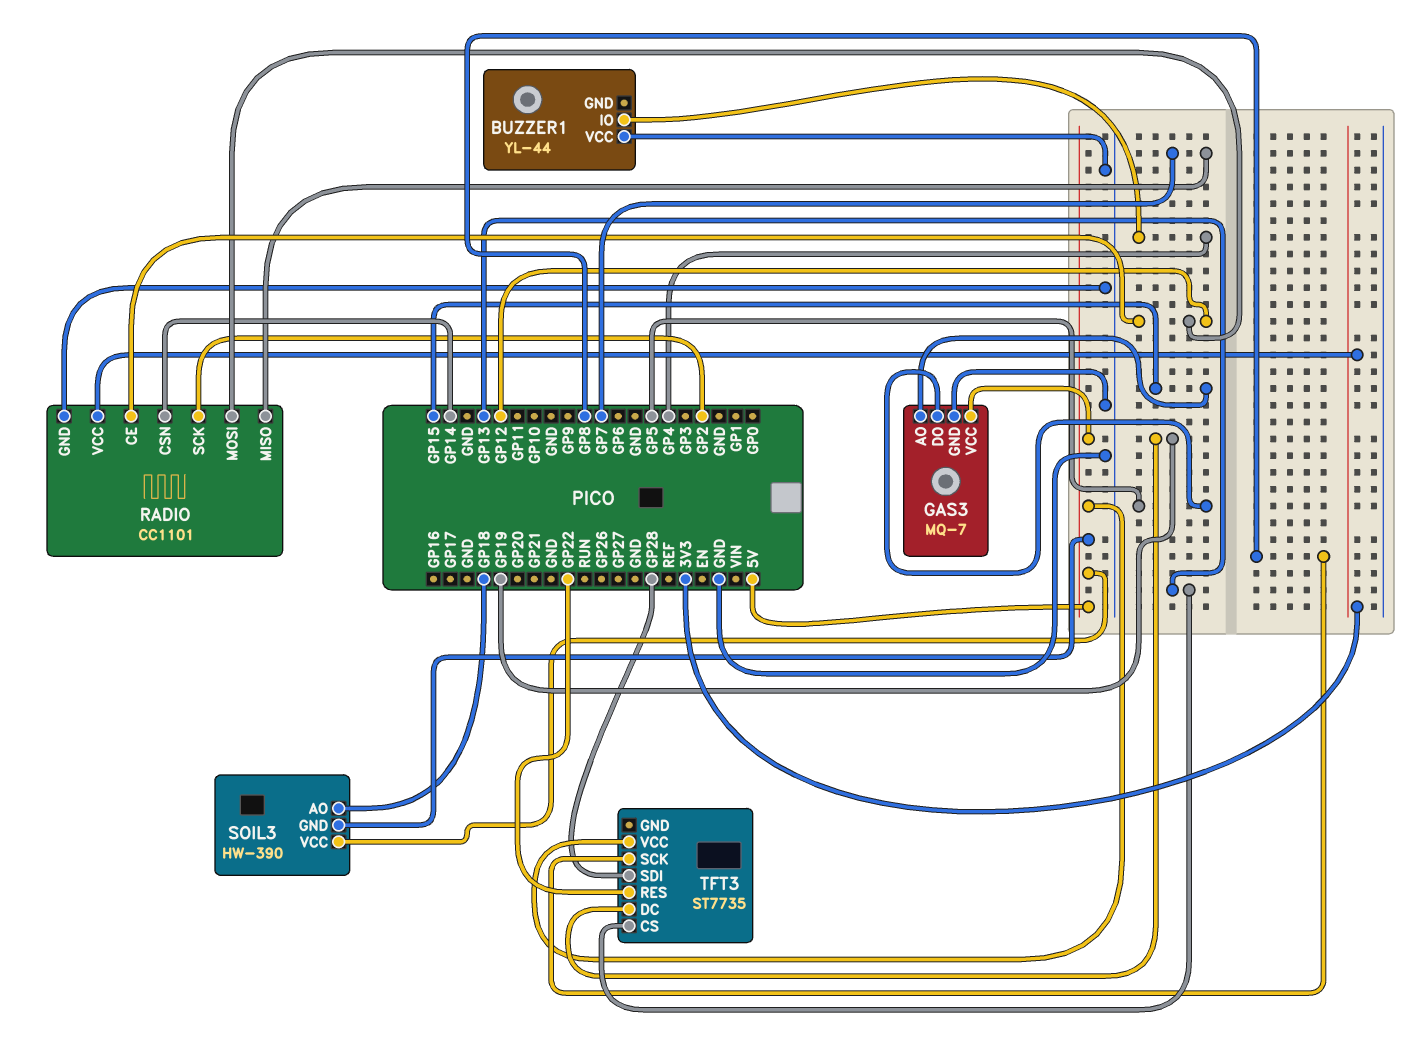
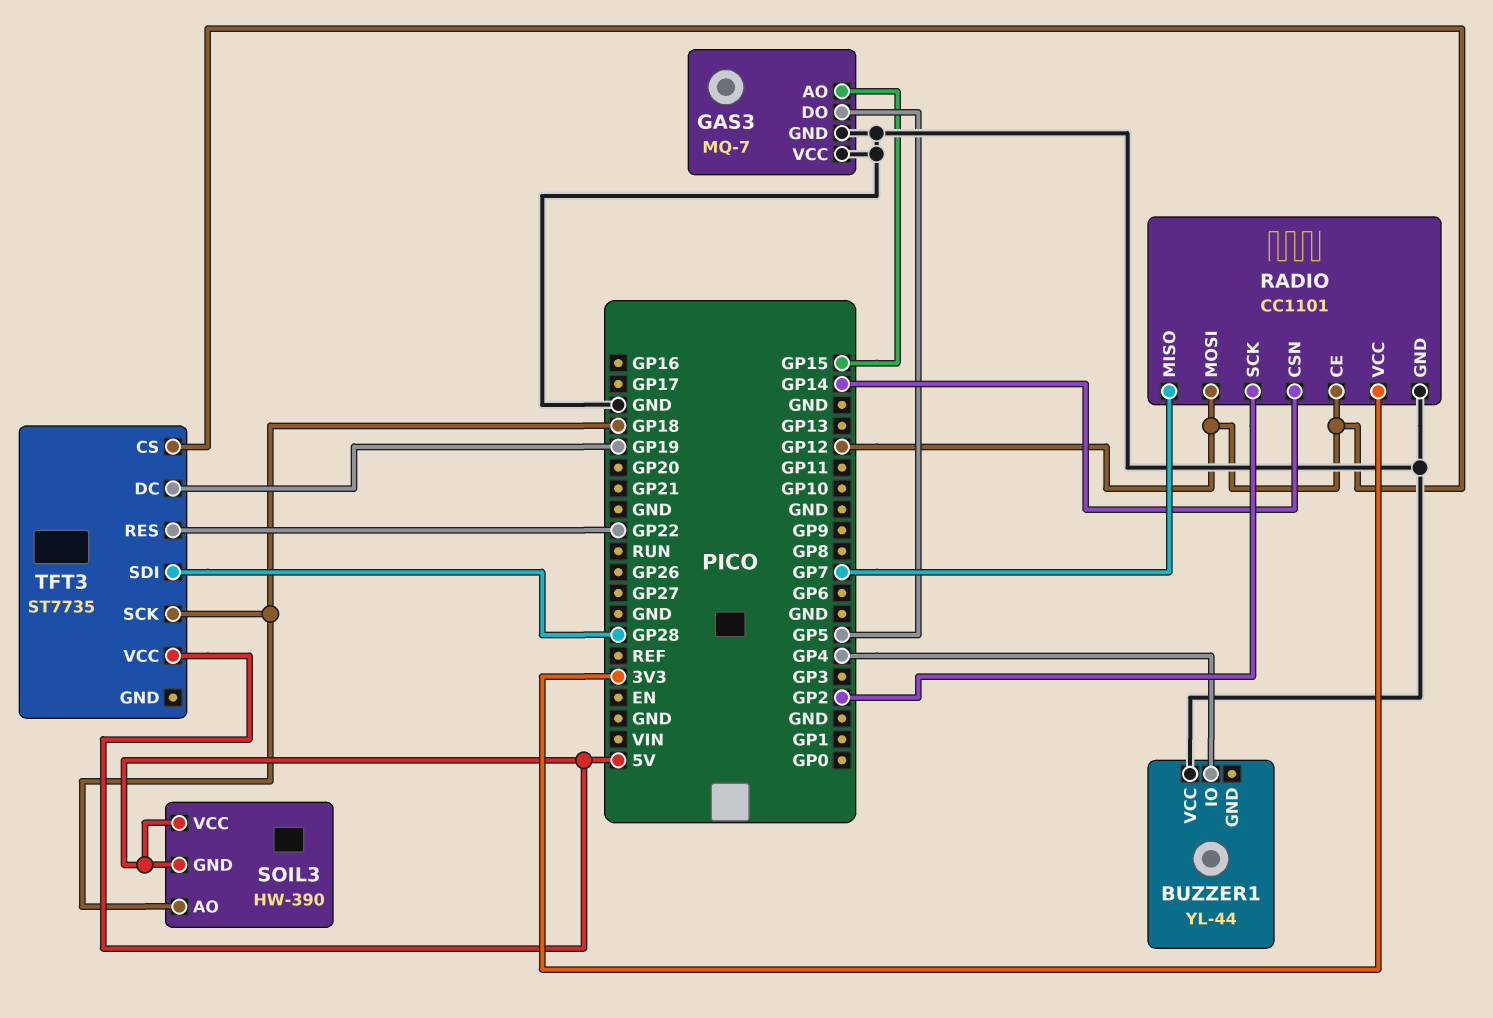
GAS3 pin VCC: 5V -> GND
TFT3 pin CS: GP13 -> GP12
TFT3 pin SCK: GP8 -> GP18

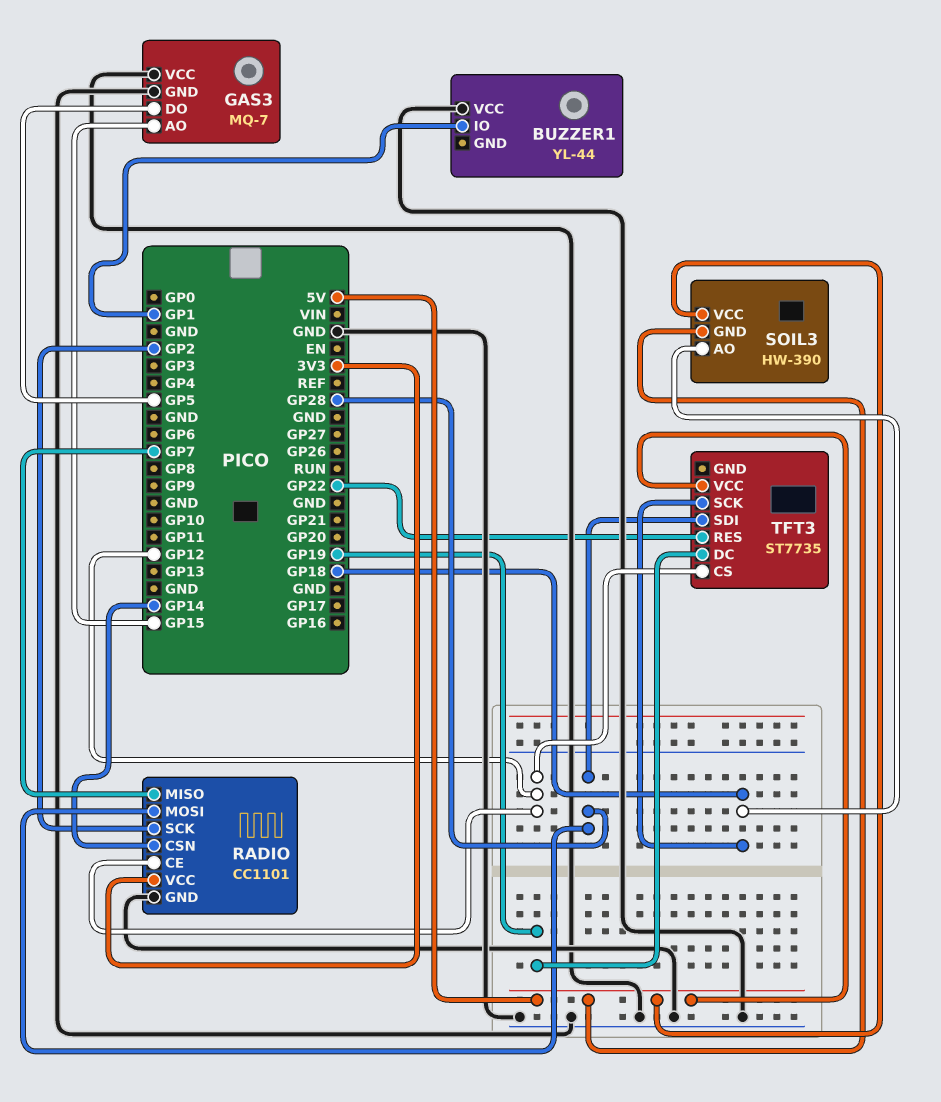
BUZZER1 pin IO: GP4 -> GP1
RADIO pin MOSI: GP12 -> GP28

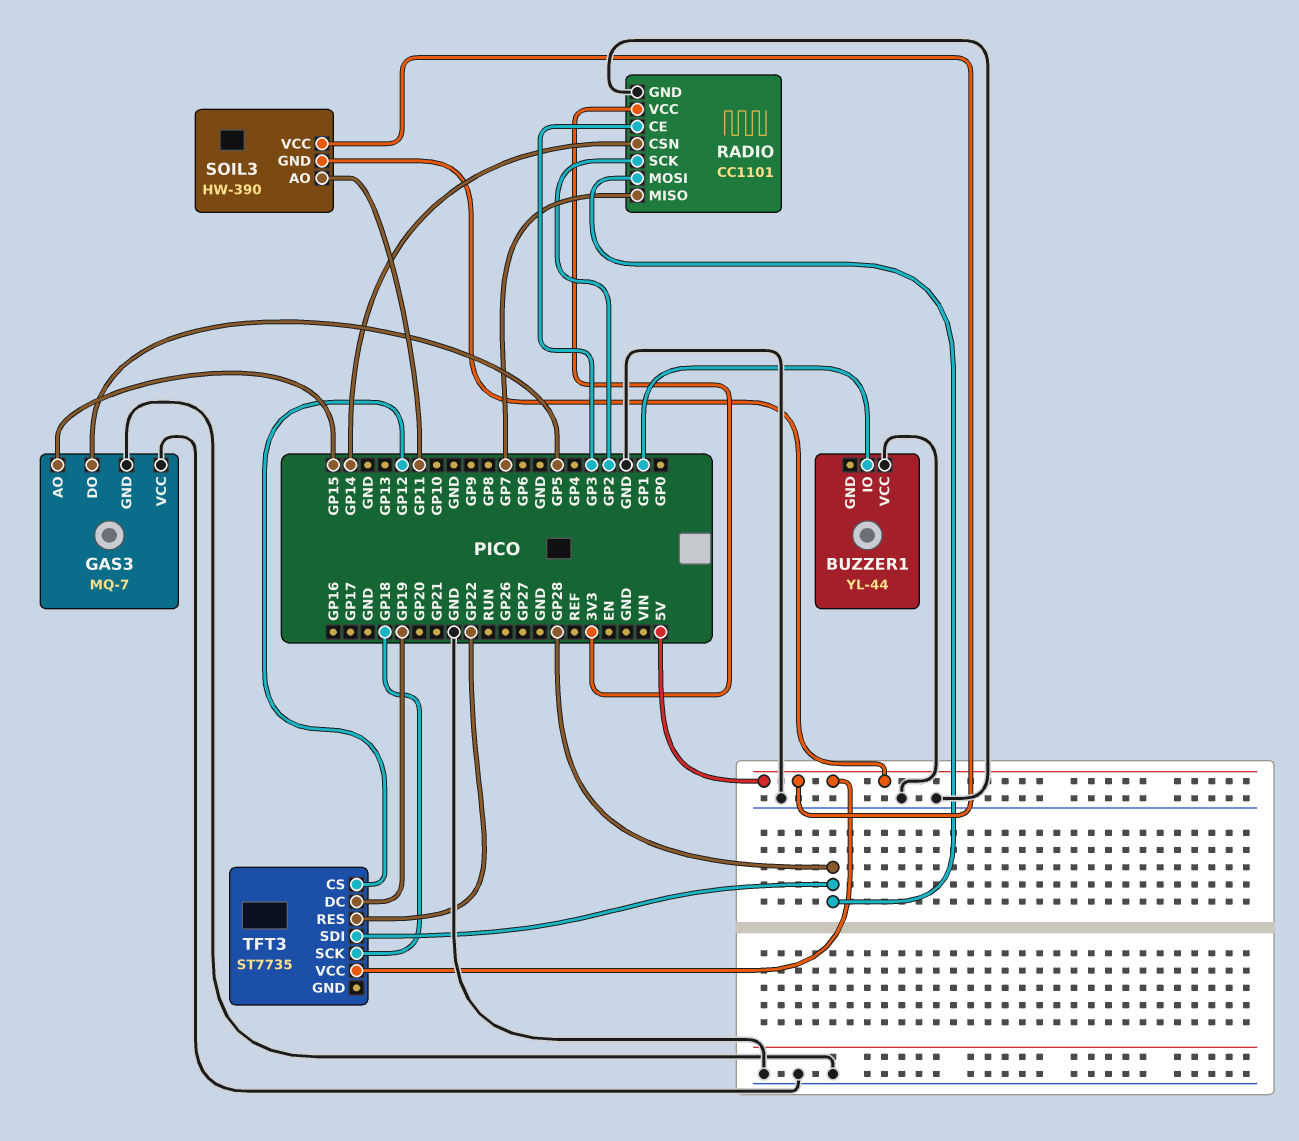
RADIO pin CE: GP12 -> GP3
SOIL3 pin AO: GP18 -> GP11

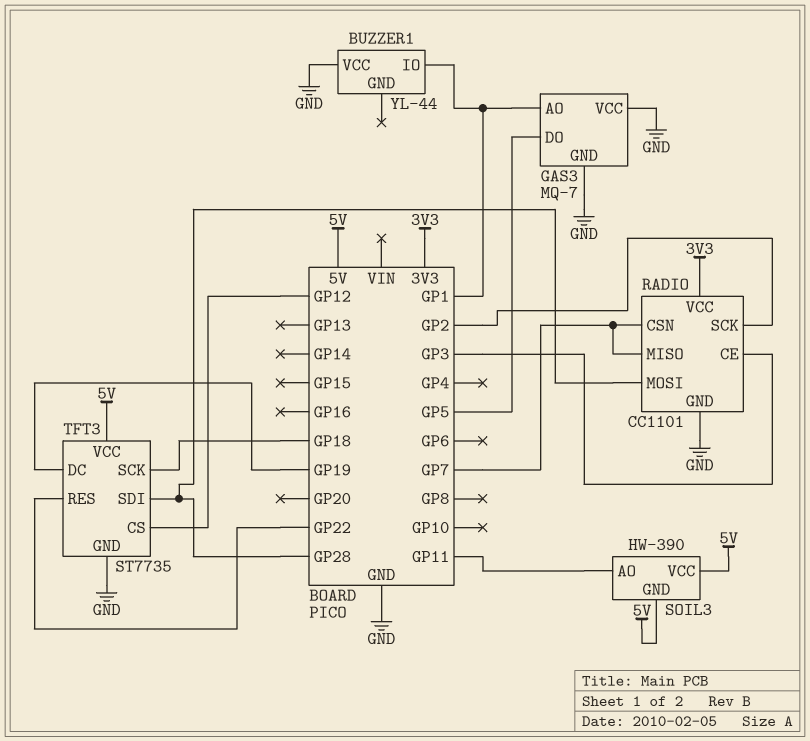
GAS3 pin AO: GP15 -> GP1
RADIO pin CSN: GP14 -> GP7
TFT3 pin GND: none -> GND

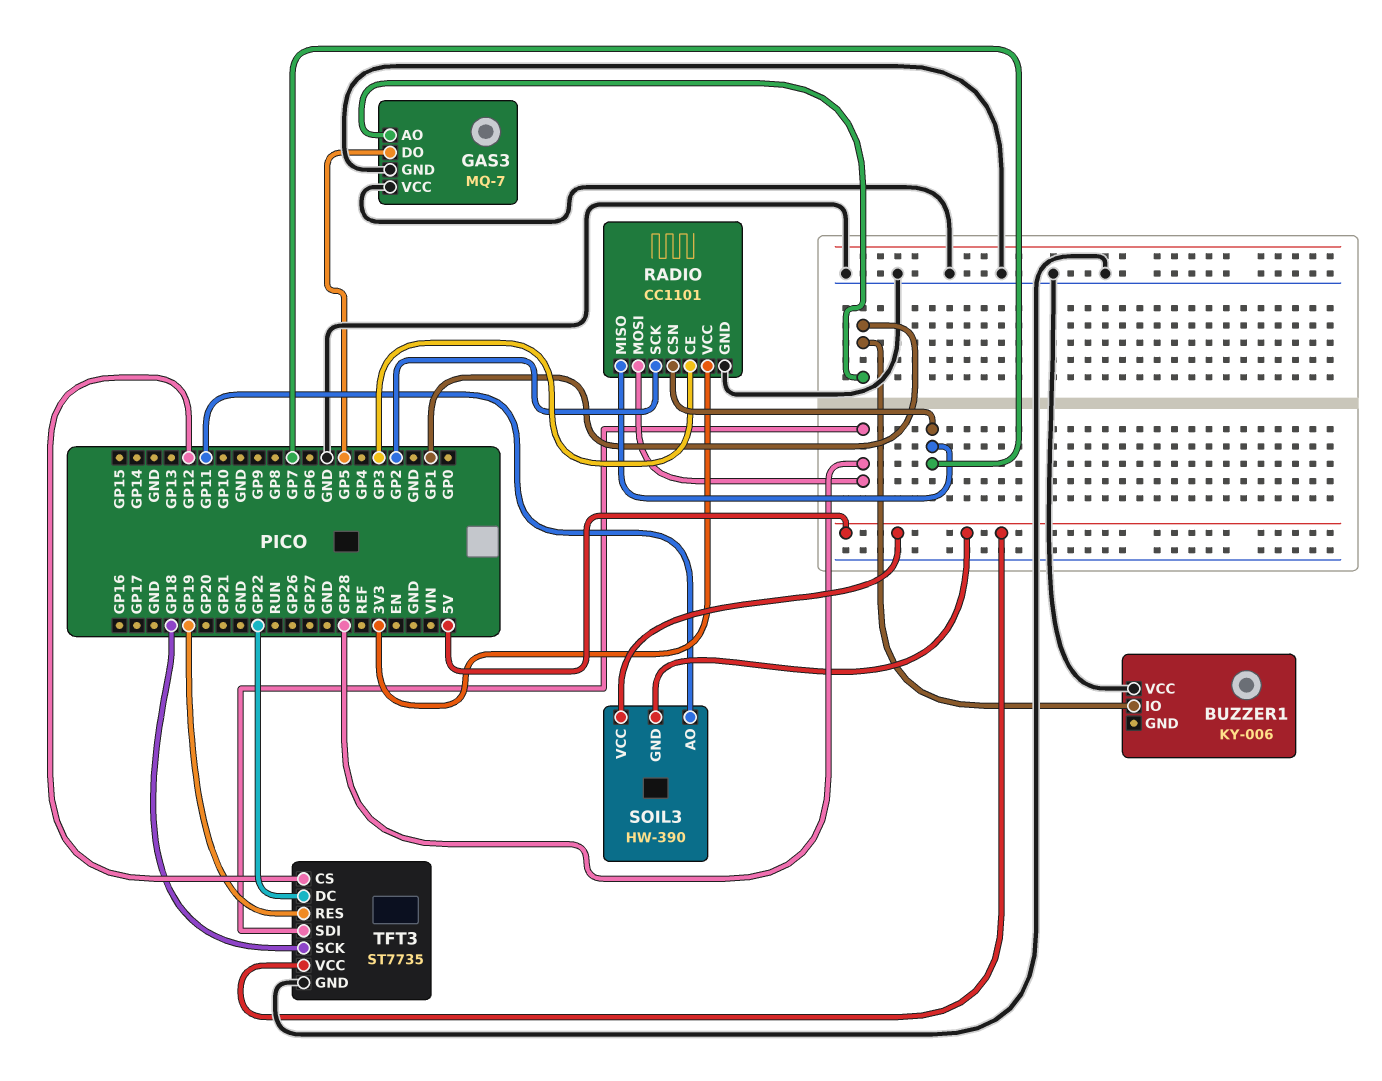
BUZZER1: YL-44 -> KY-006
TFT3 pin DC: GP19 -> GP22
TFT3 pin RES: GP22 -> GP19

